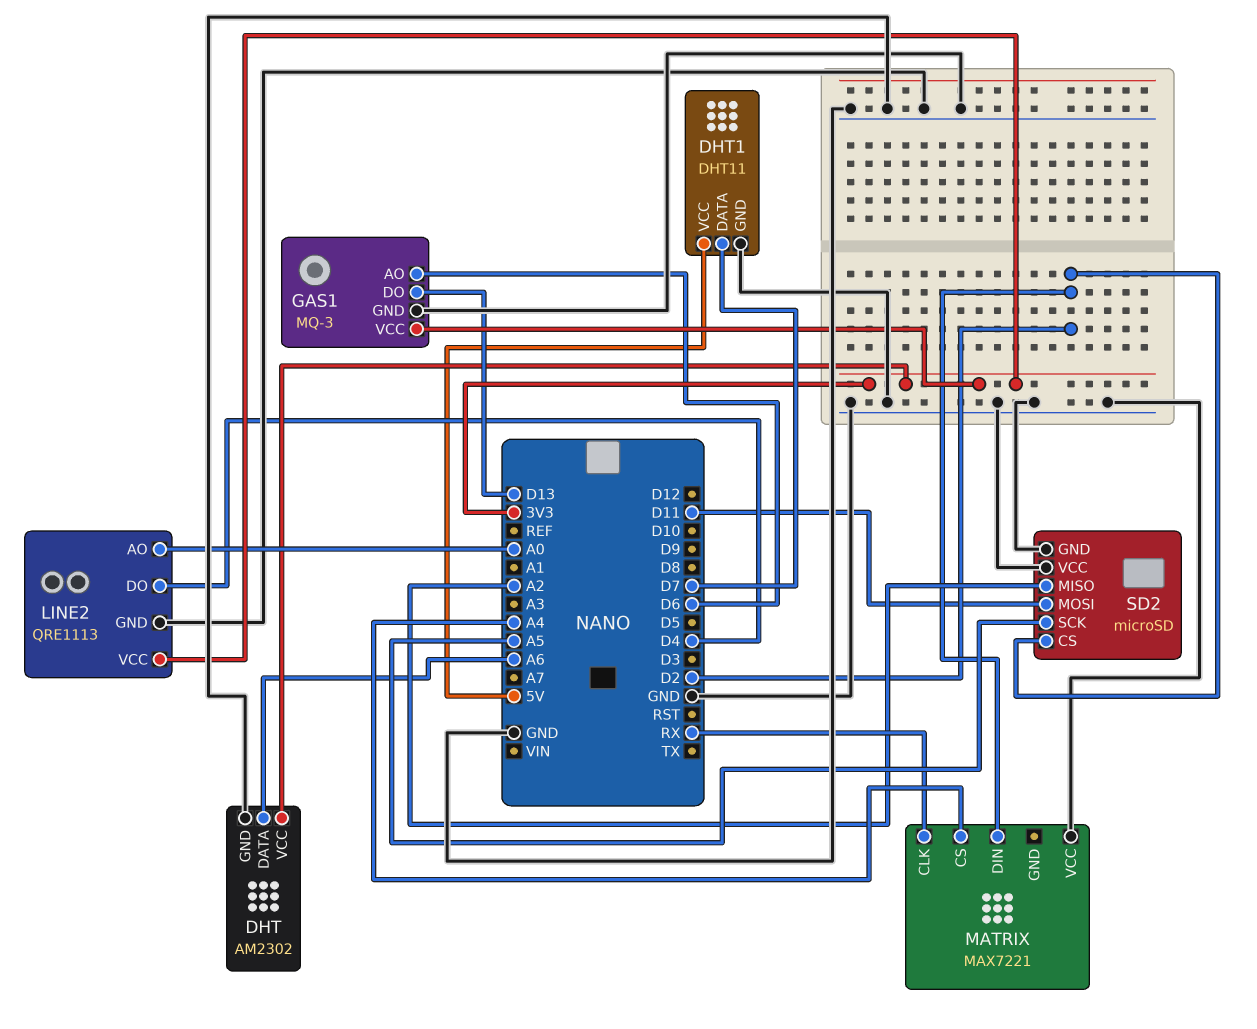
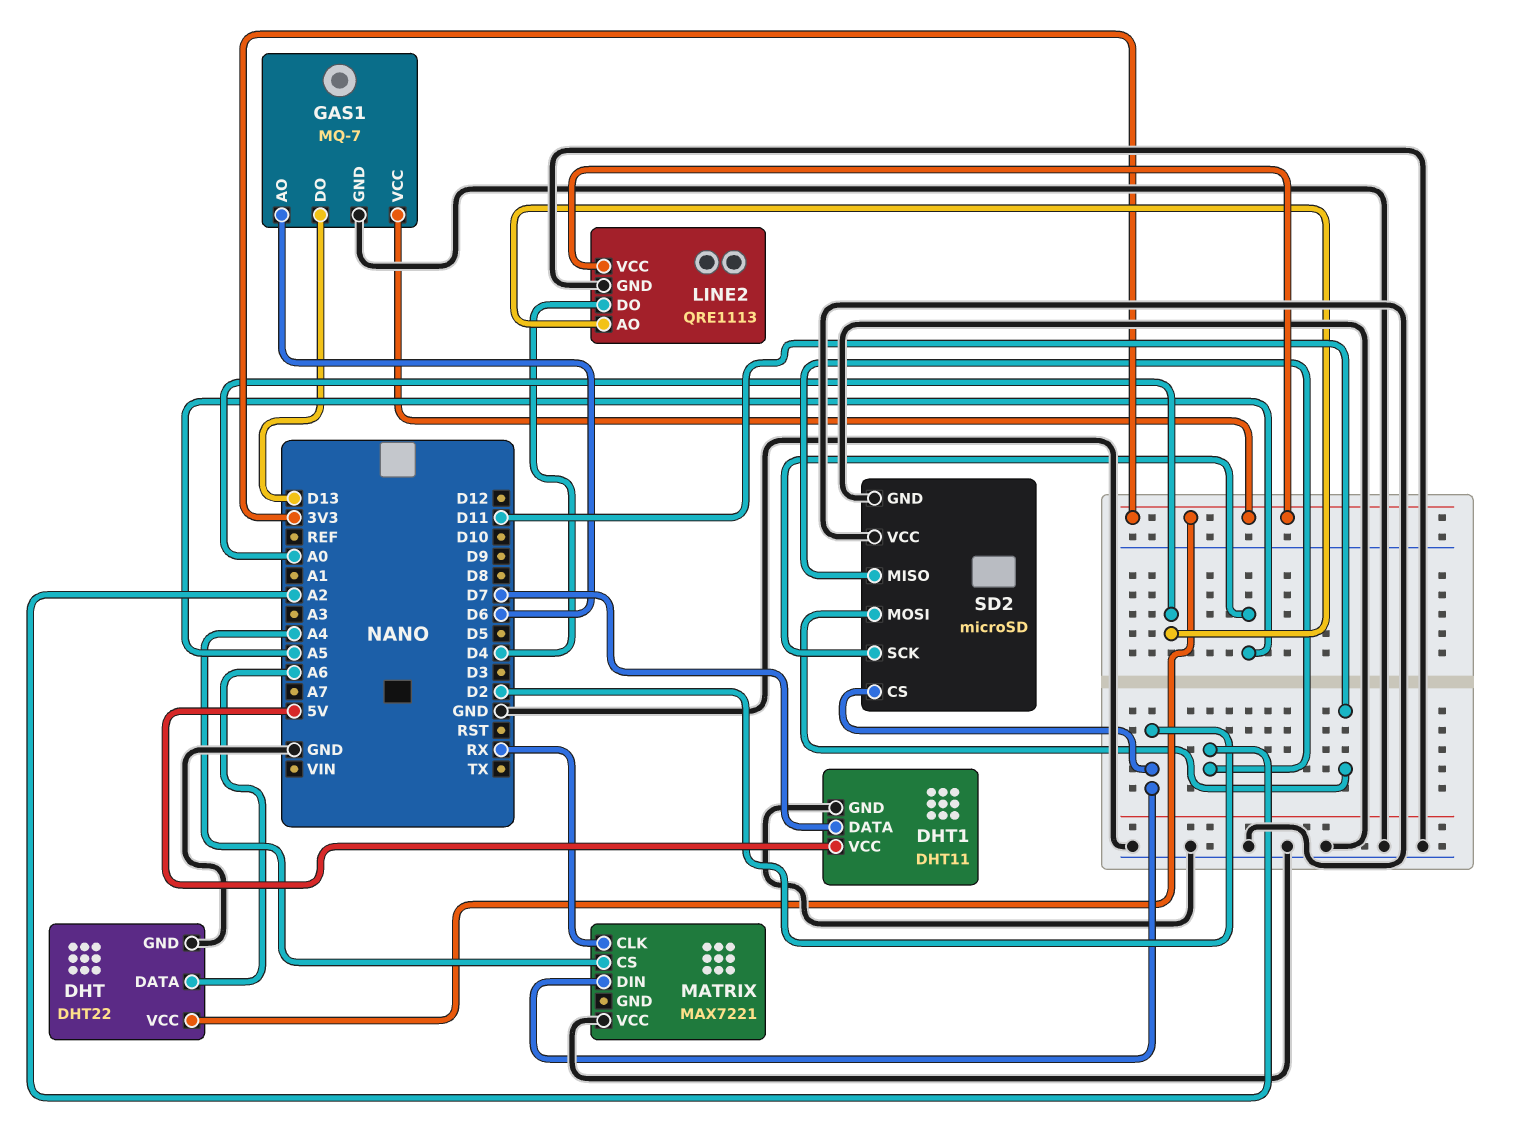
DHT: AM2302 -> DHT22
GAS1: MQ-3 -> MQ-7

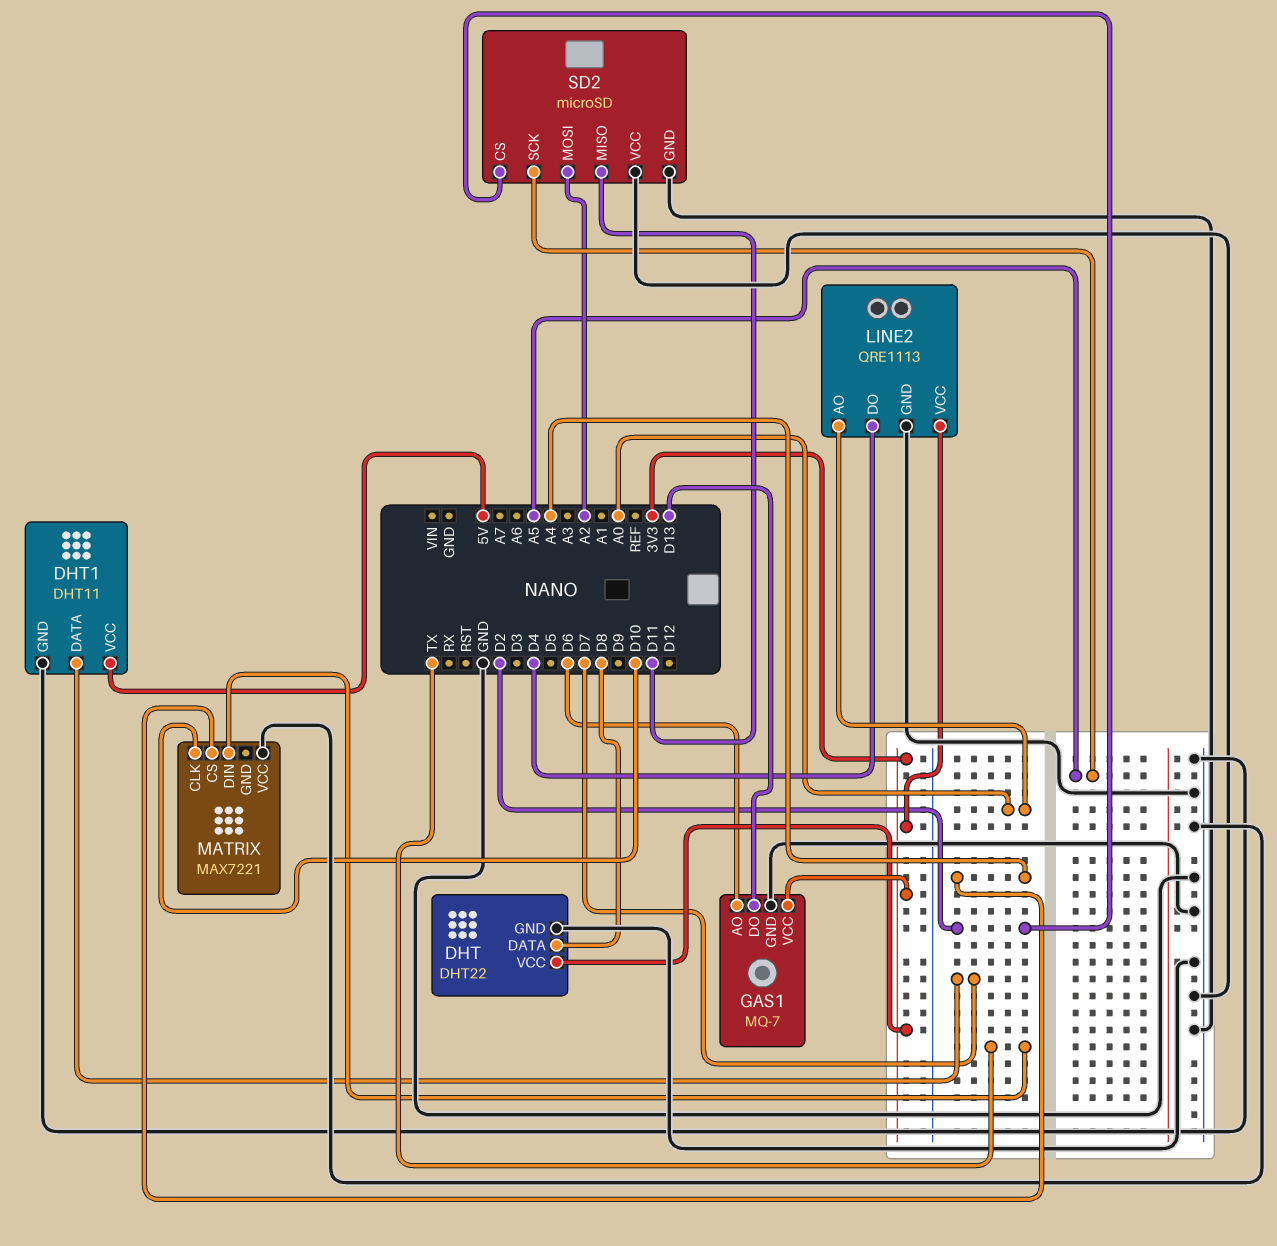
DHT pin DATA: A6 -> D8
MATRIX pin CLK: RX -> D10
MATRIX pin DIN: D2 -> TX
SD2 pin MISO: A2 -> D11
SD2 pin MOSI: D11 -> A2

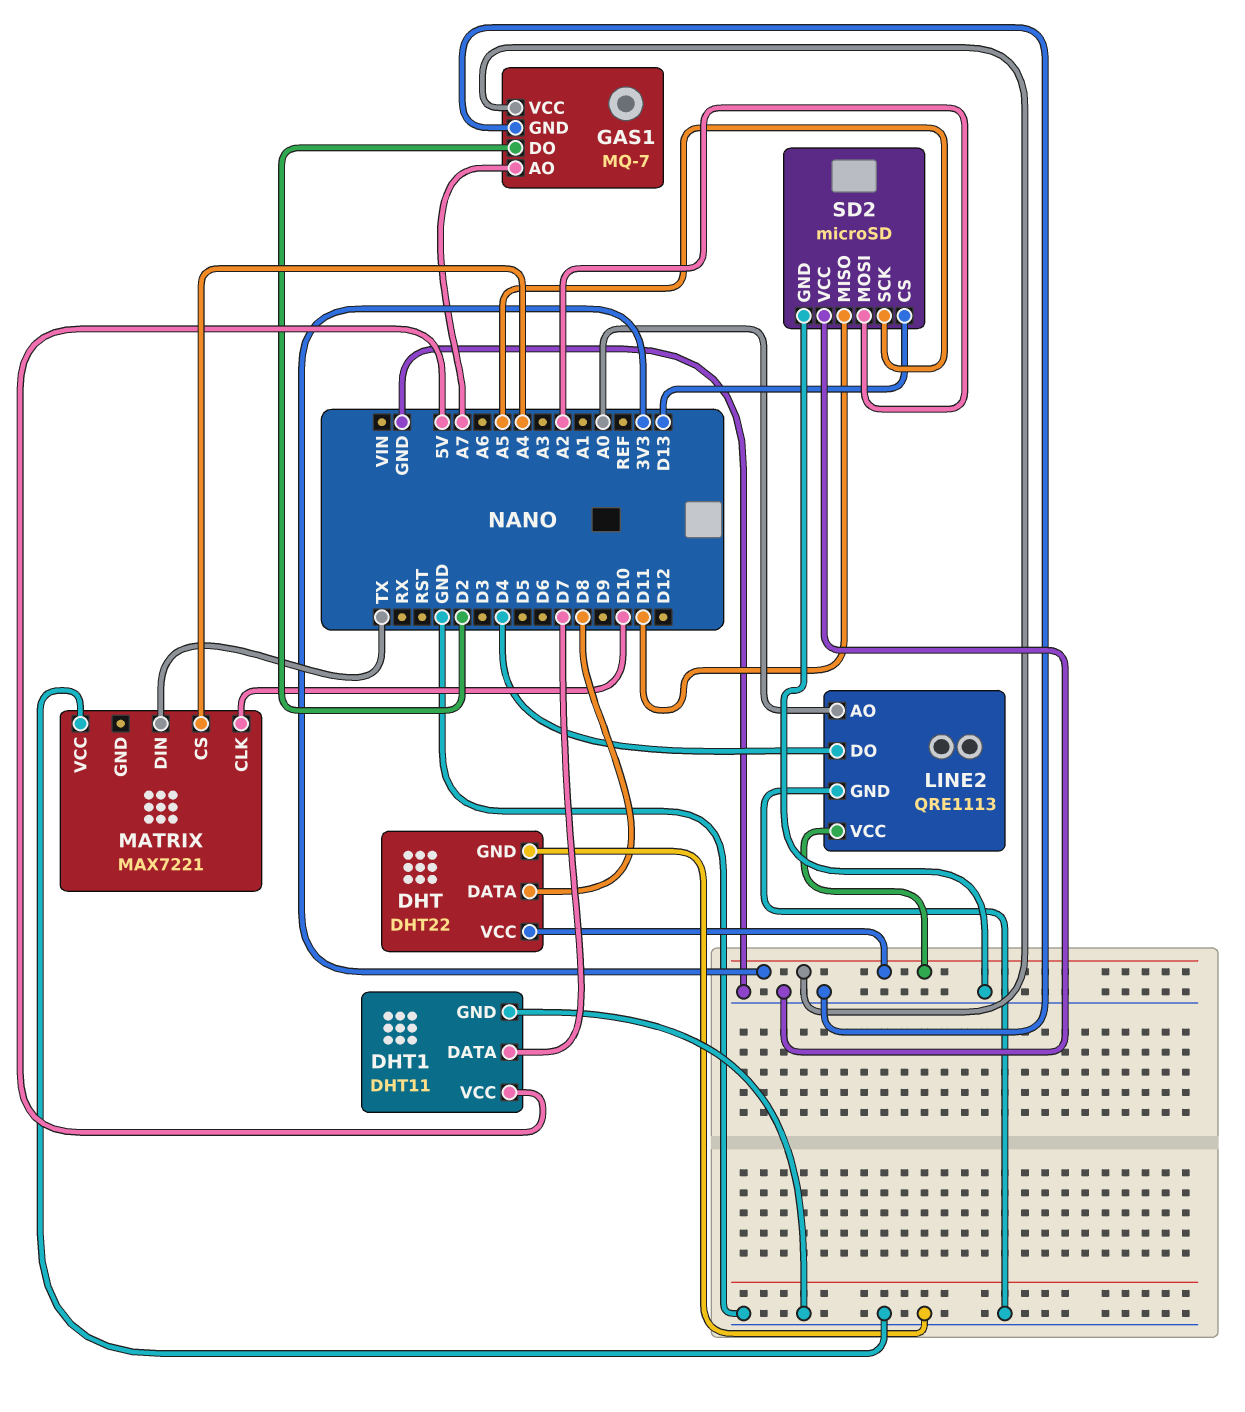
GAS1 pin AO: D6 -> A7
GAS1 pin DO: D13 -> D2
SD2 pin CS: D2 -> D13

